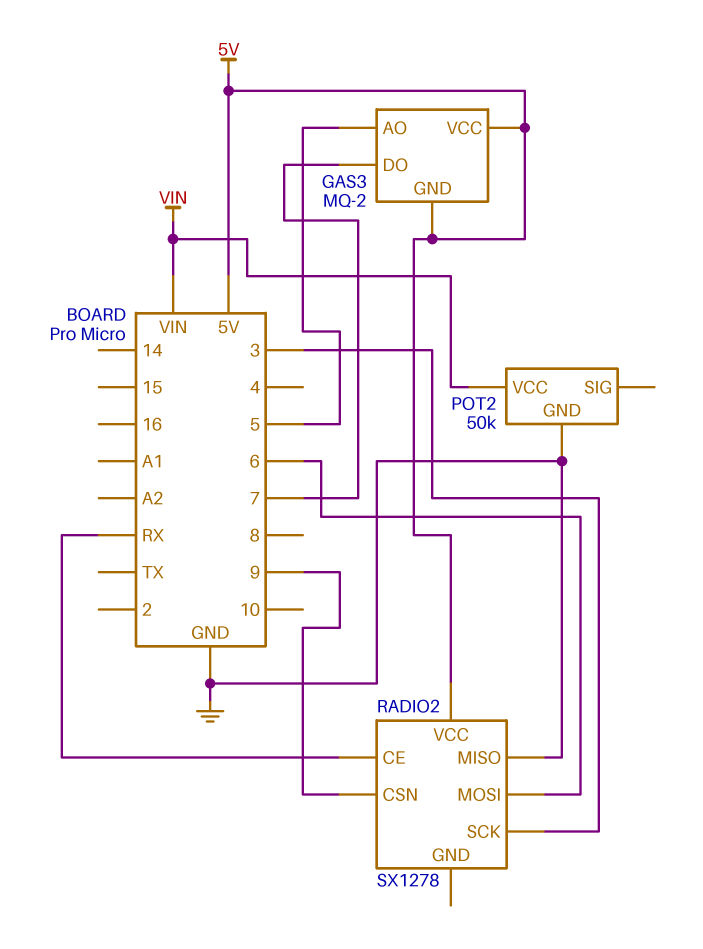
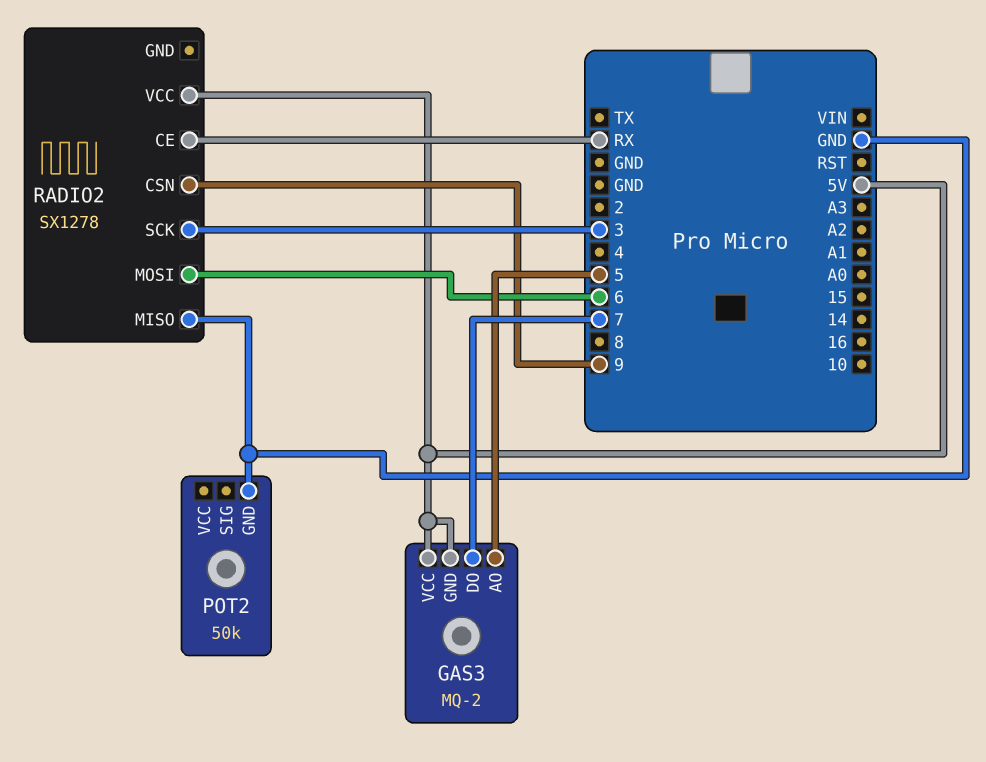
POT2 pin VCC: VIN -> none

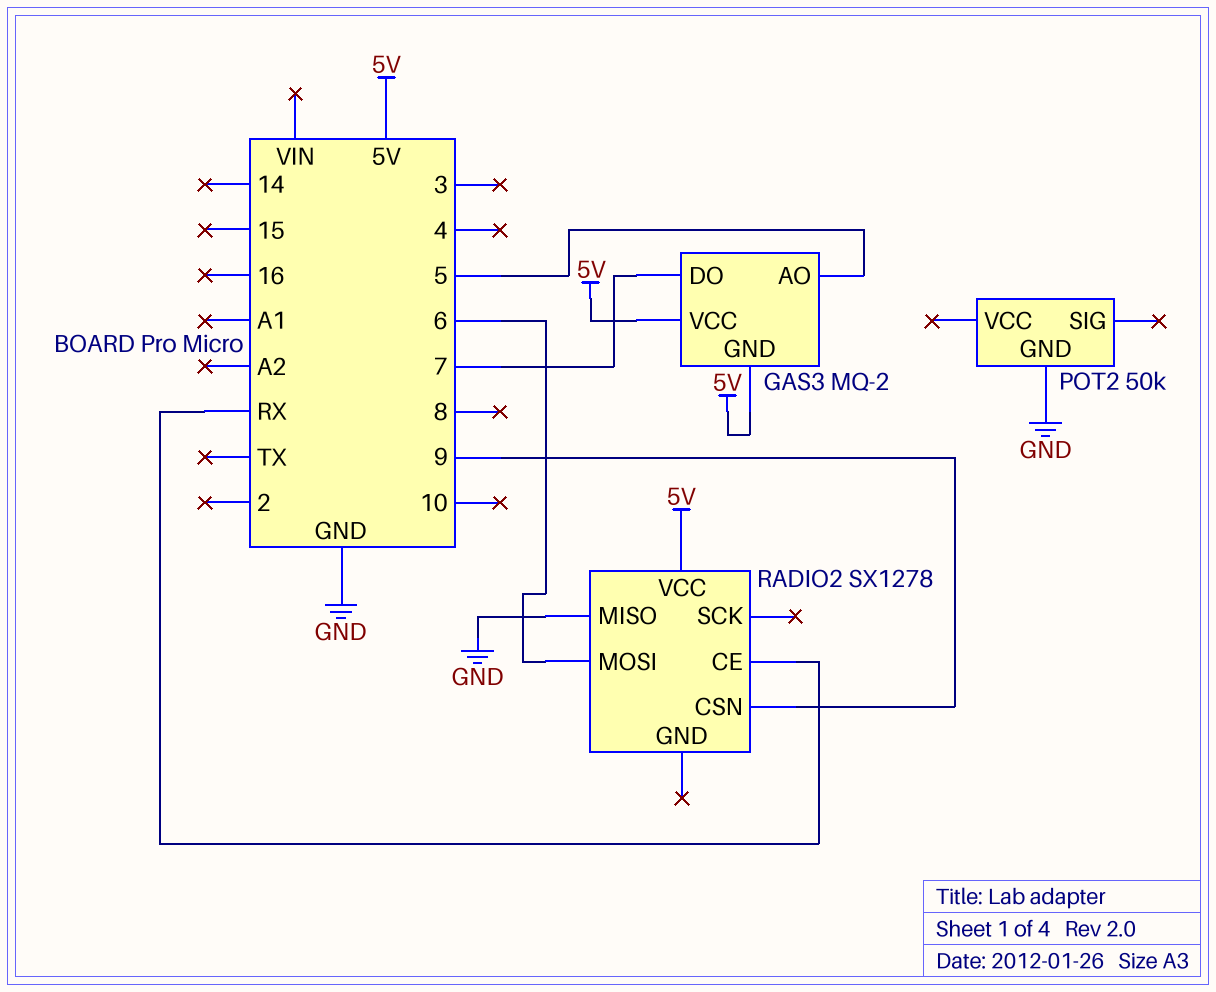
RADIO2 pin SCK: 3 -> none

